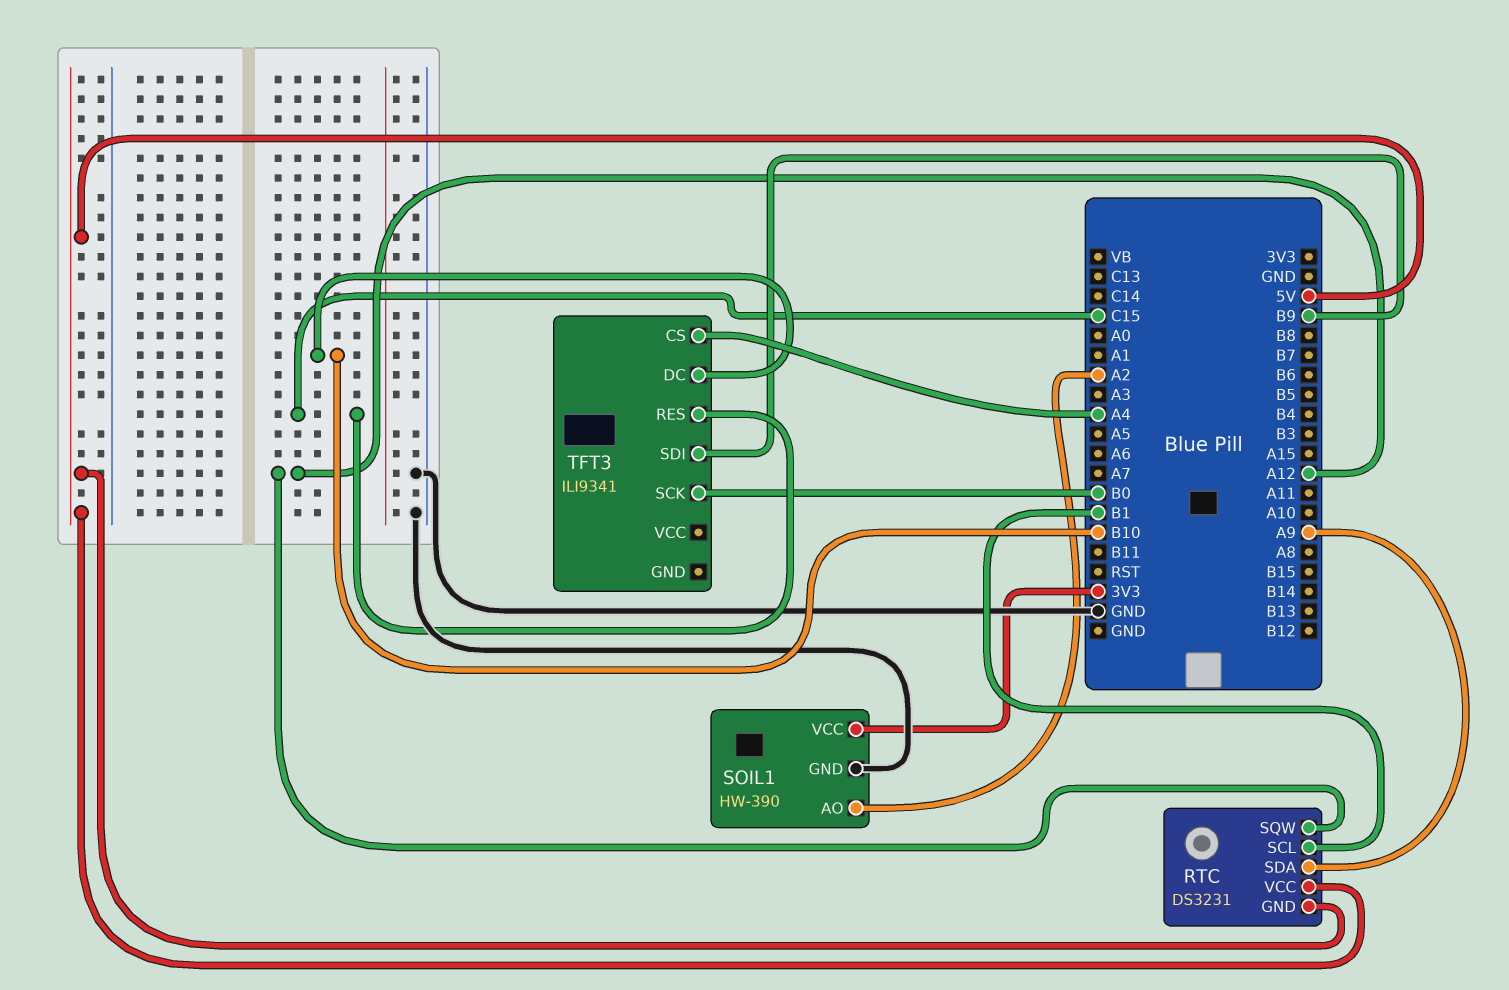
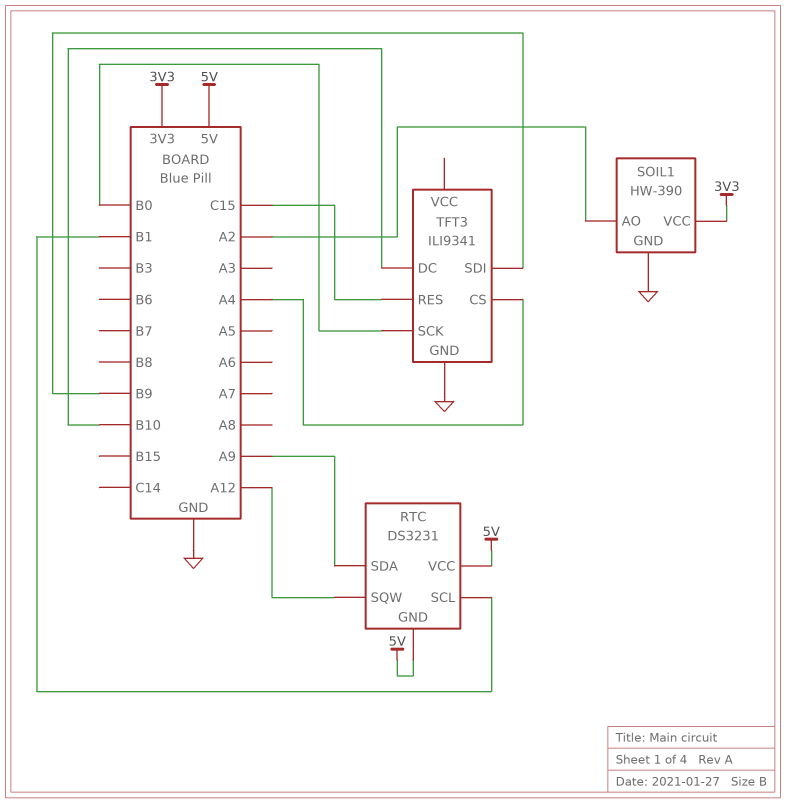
TFT3 pin GND: none -> GND

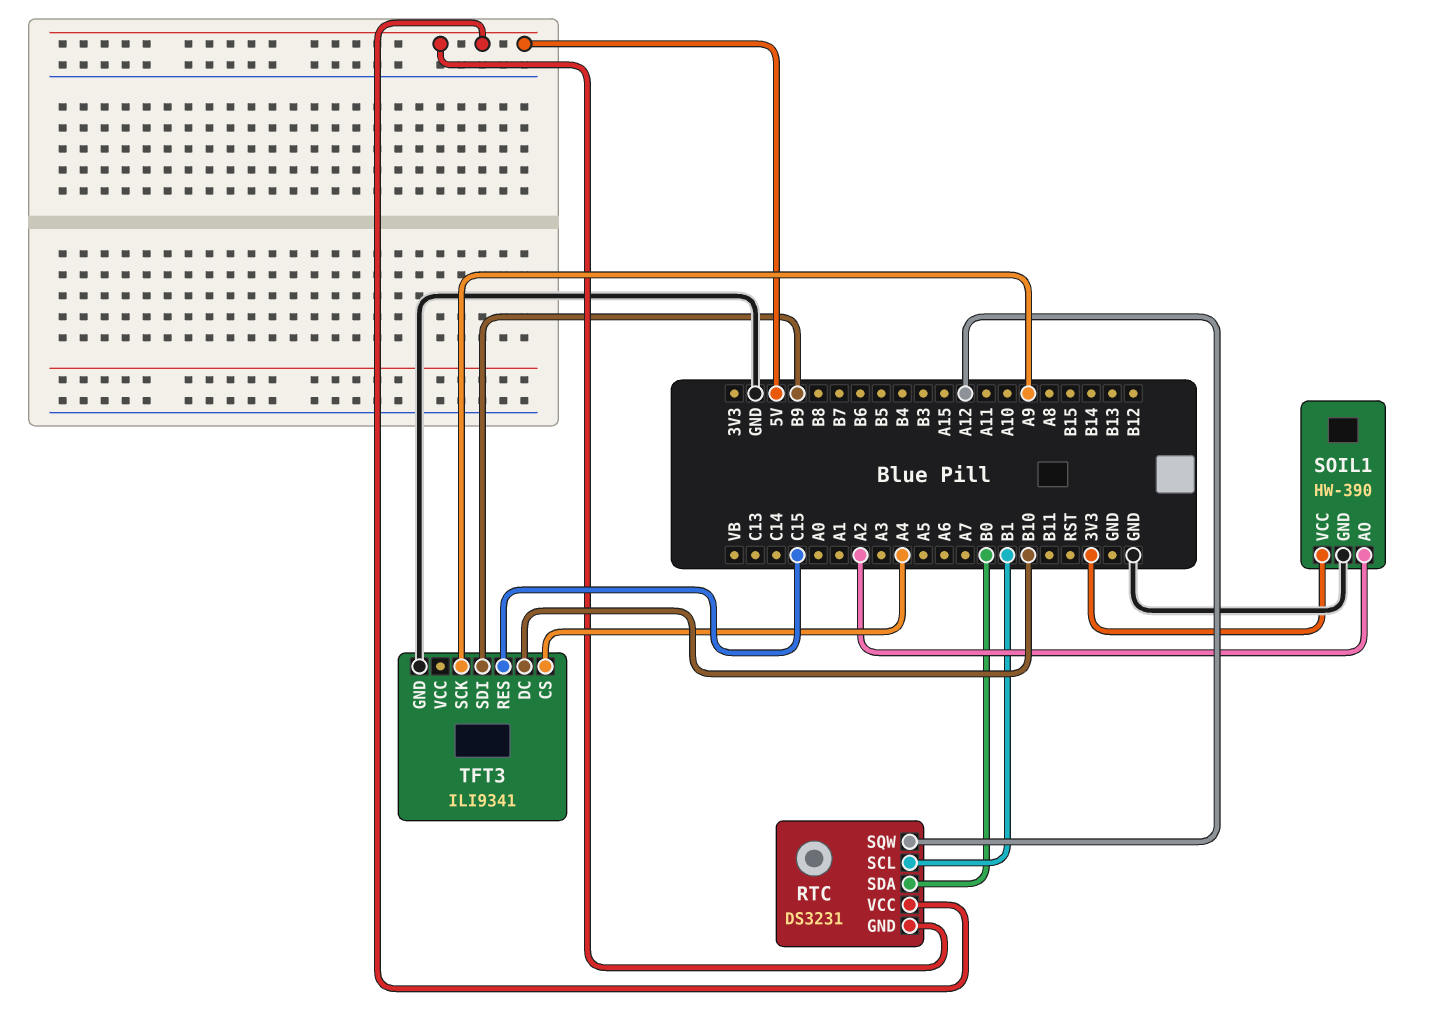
RTC pin SDA: A9 -> B0
TFT3 pin SCK: B0 -> A9

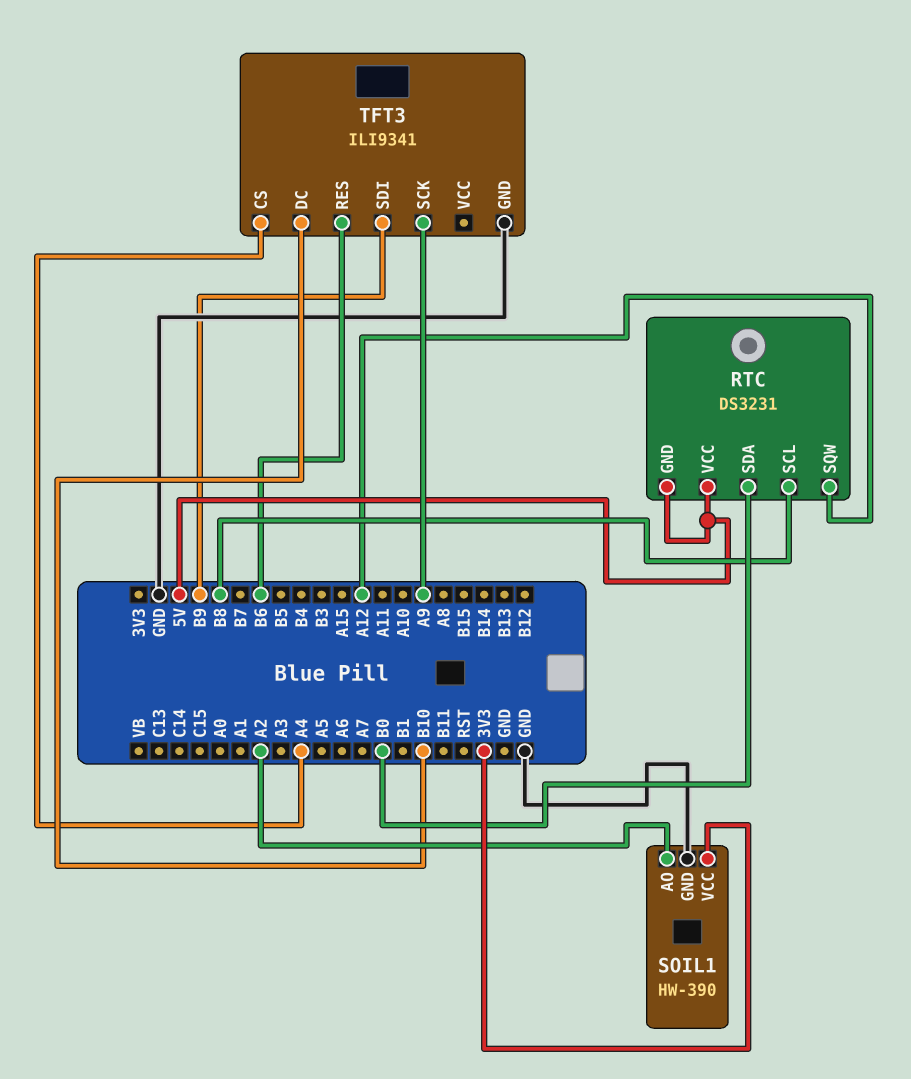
RTC pin SCL: B1 -> B8
TFT3 pin RES: C15 -> B6

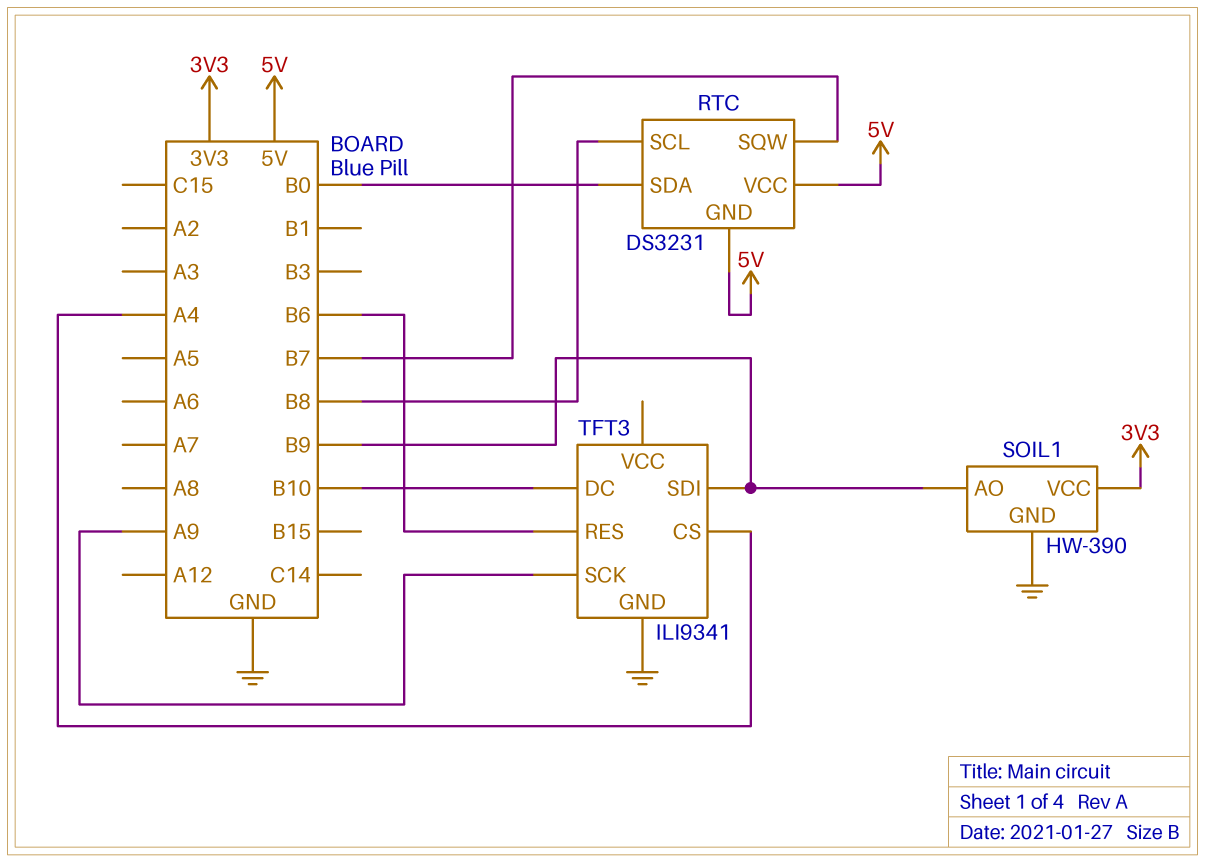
RTC pin SQW: A12 -> B7
SOIL1 pin AO: A2 -> B9

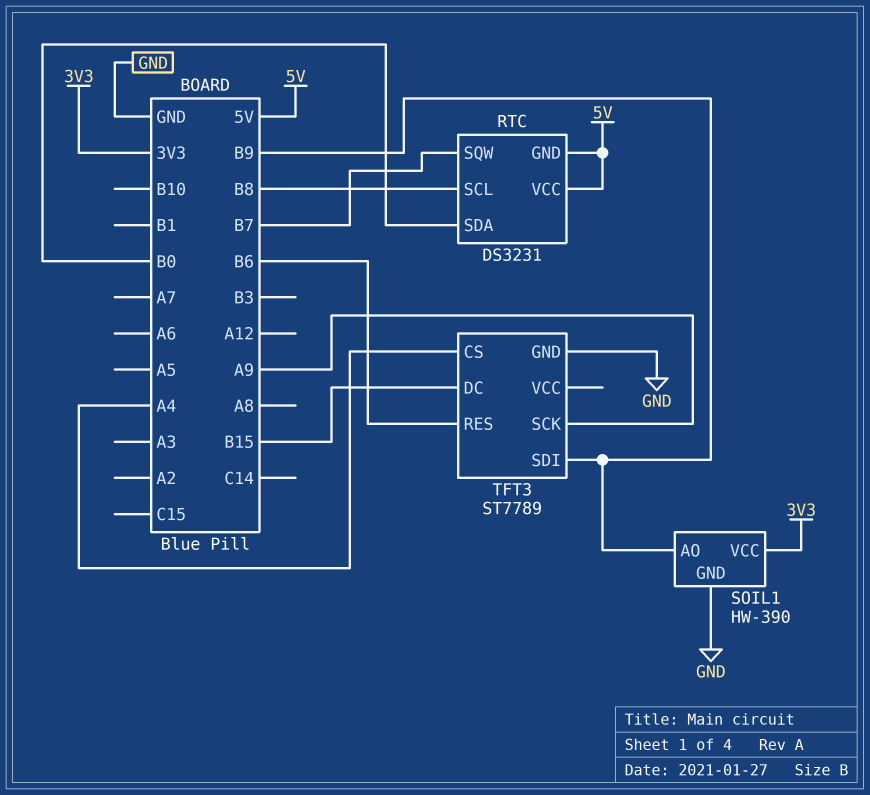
TFT3: ILI9341 -> ST7789
TFT3 pin DC: B10 -> B15

